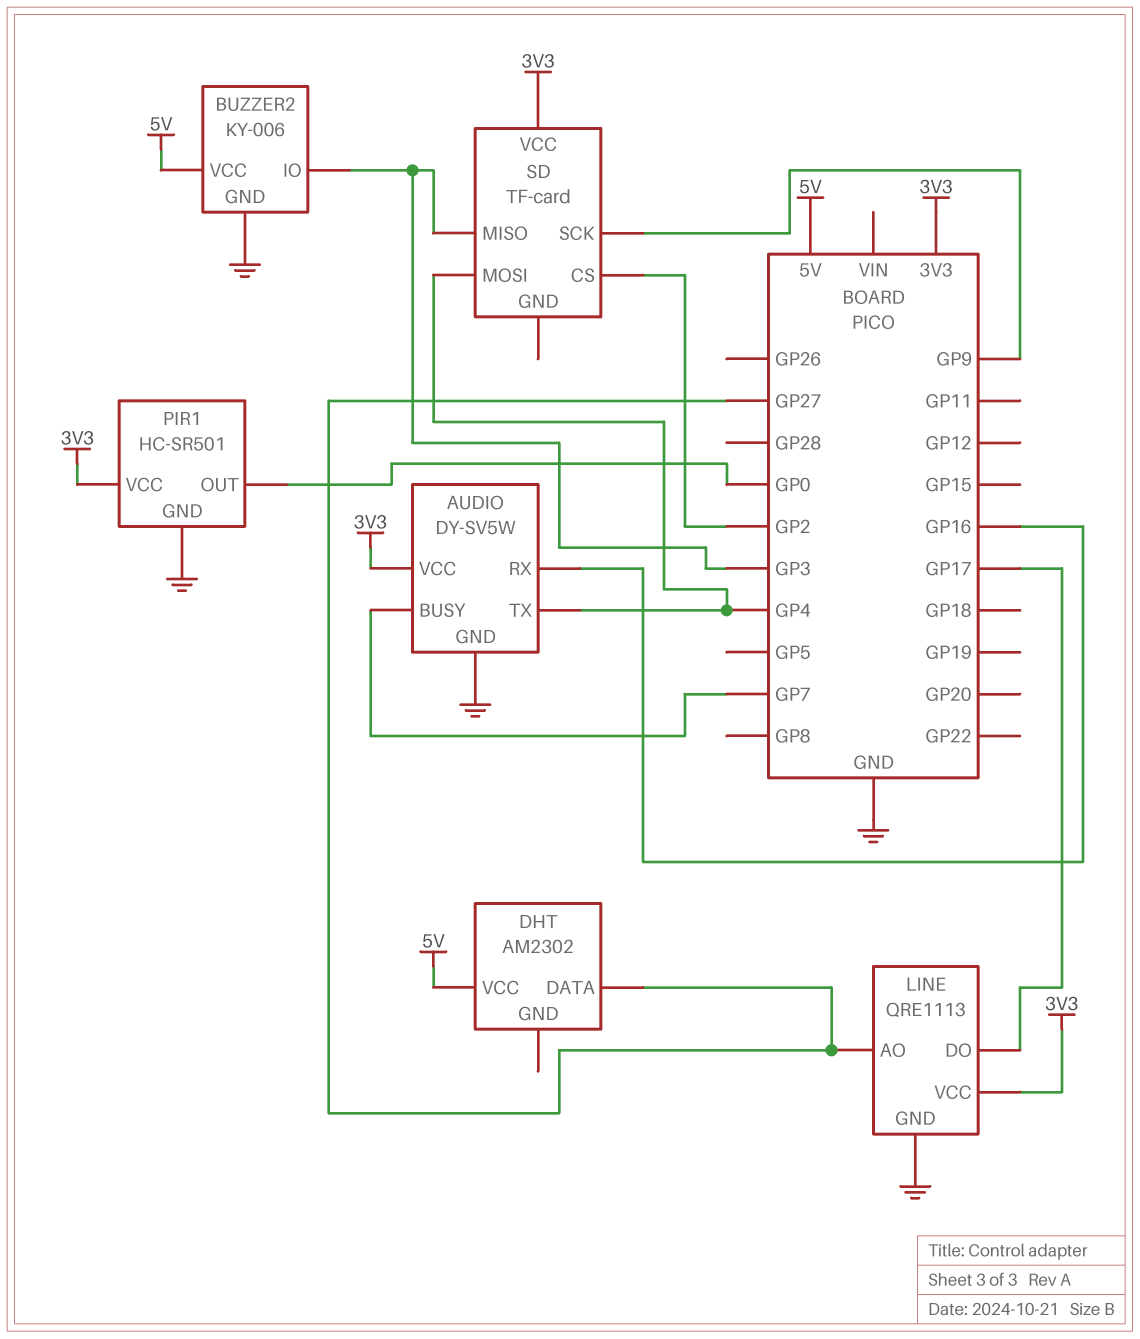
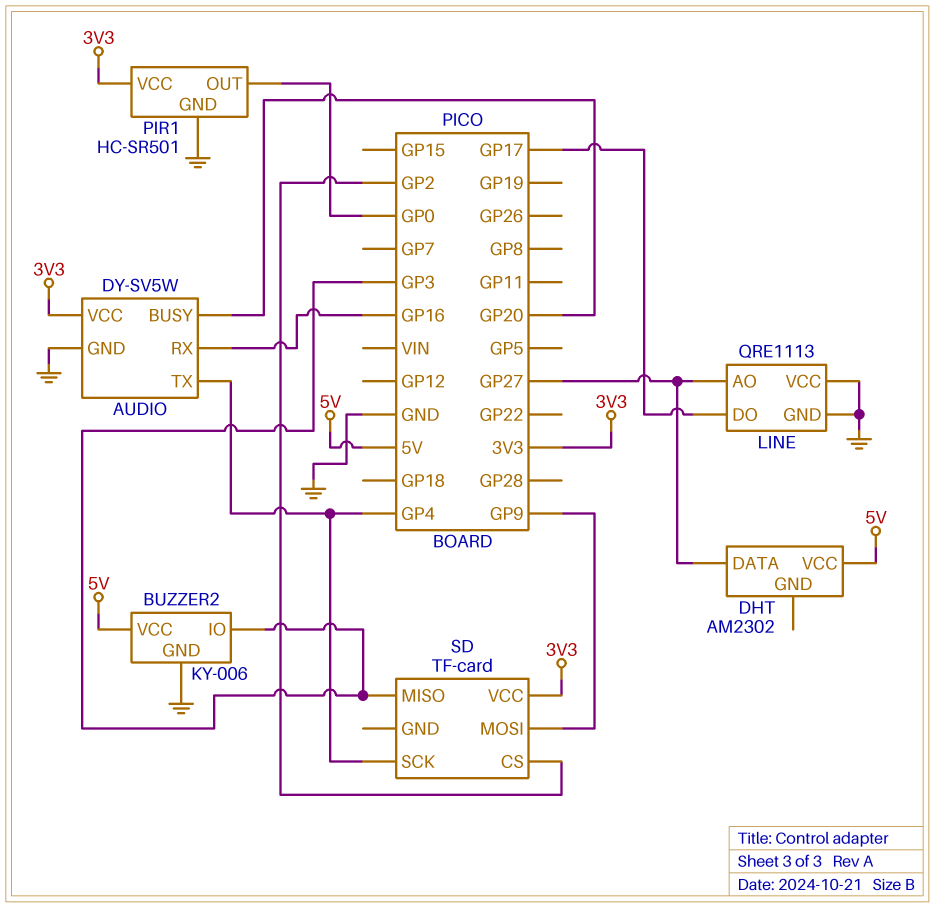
AUDIO pin BUSY: GP7 -> GP20
LINE pin VCC: 3V3 -> GND
SD pin MOSI: GP4 -> GP9
SD pin SCK: GP9 -> GP4

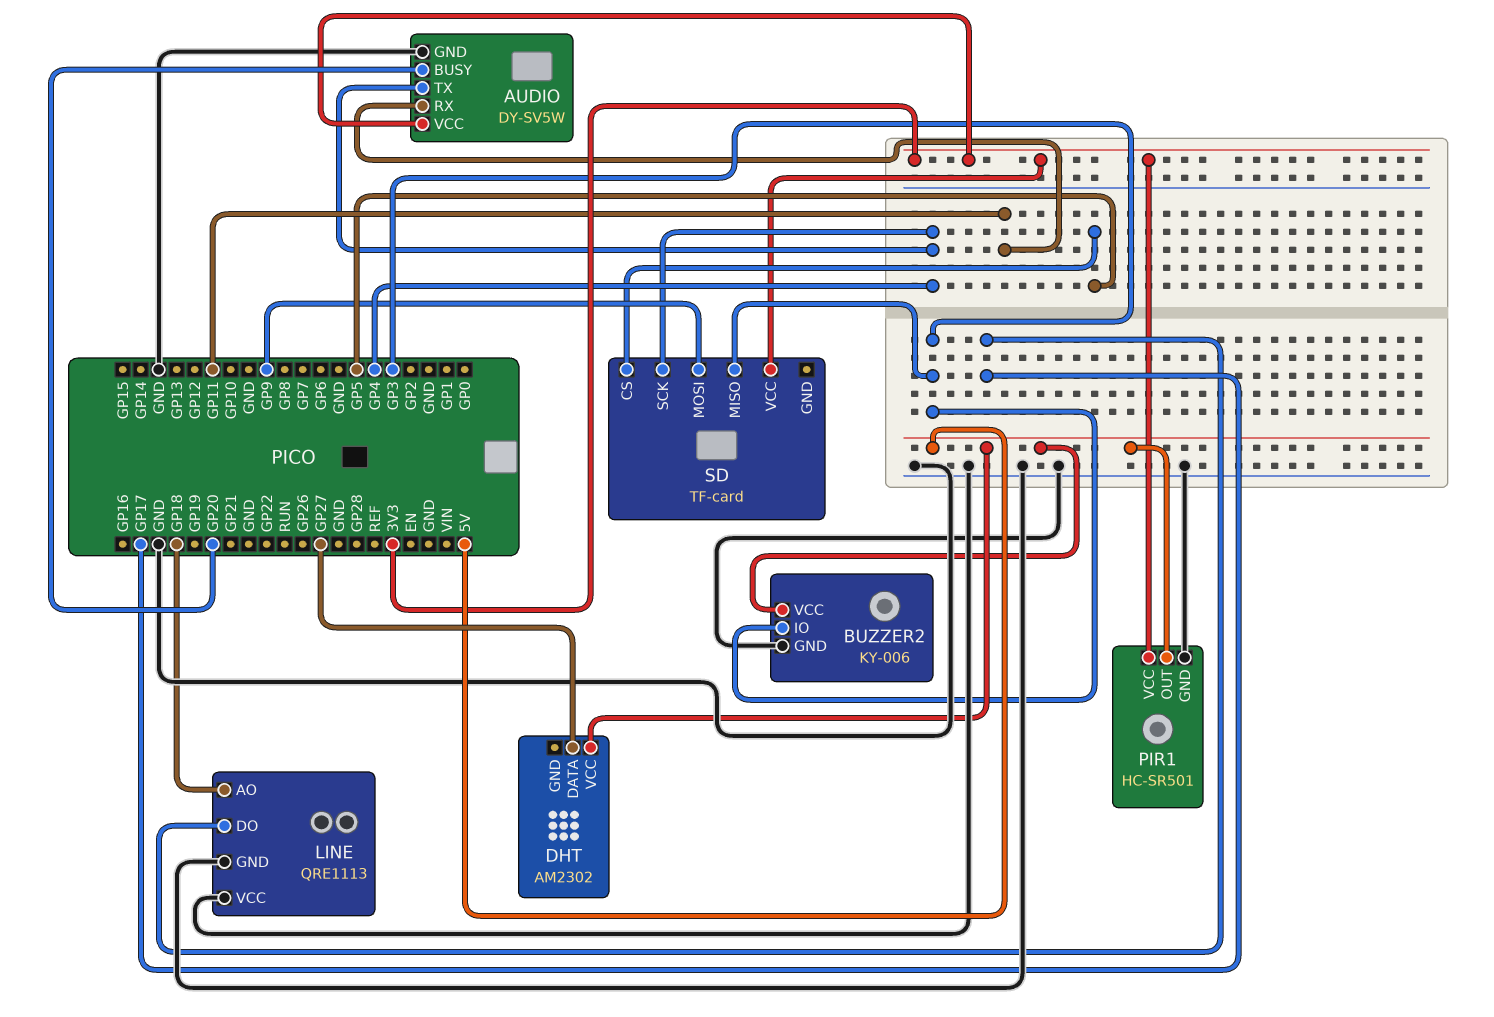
AUDIO pin RX: GP16 -> GP11
LINE pin AO: GP27 -> GP18
PIR1 pin OUT: GP0 -> 5V
SD pin CS: GP2 -> GP5

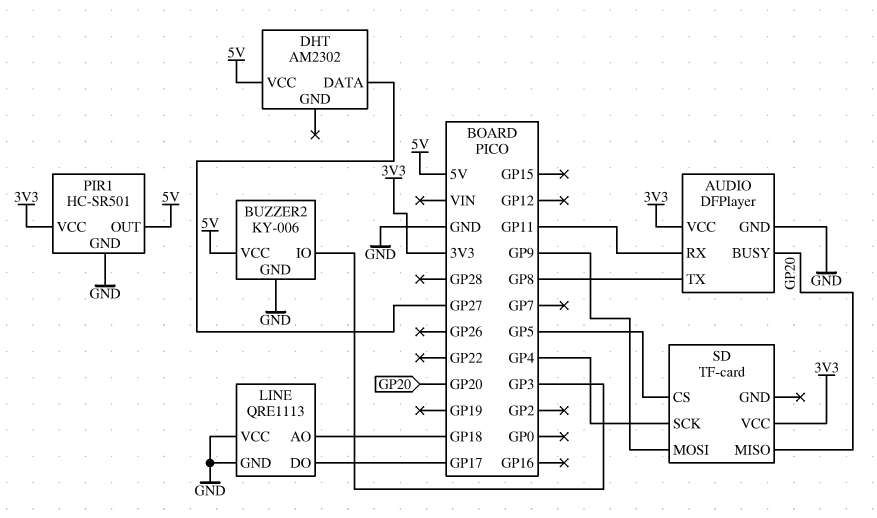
AUDIO: DY-SV5W -> DFPlayer
AUDIO pin TX: GP4 -> GP8
SD pin MISO: GP3 -> GP20

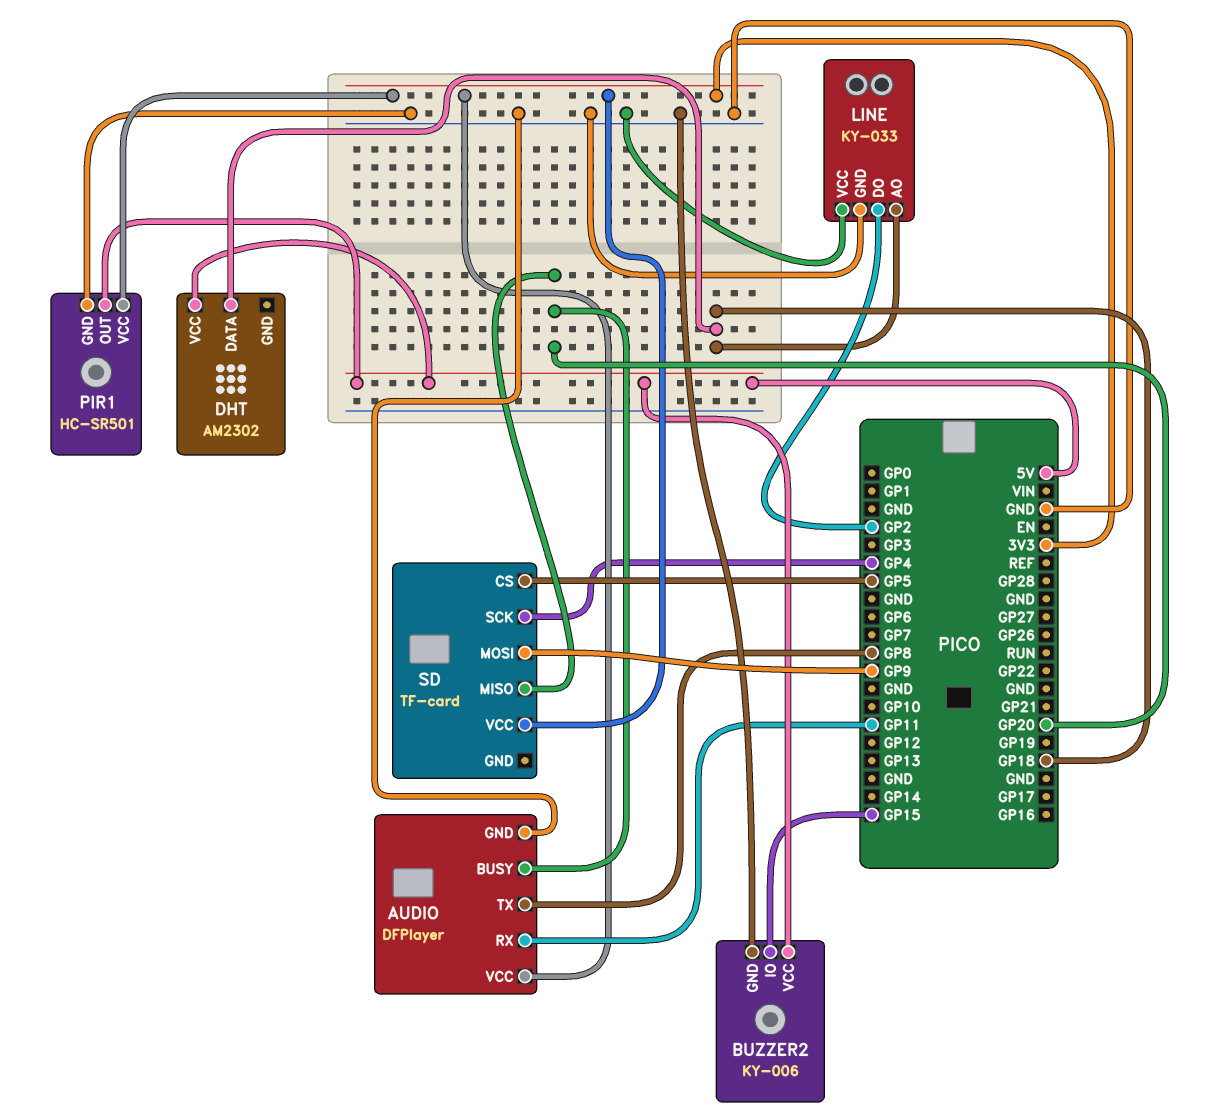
BUZZER2 pin IO: GP3 -> GP15
DHT pin DATA: GP27 -> GP18
LINE: QRE1113 -> KY-033
LINE pin DO: GP17 -> GP2

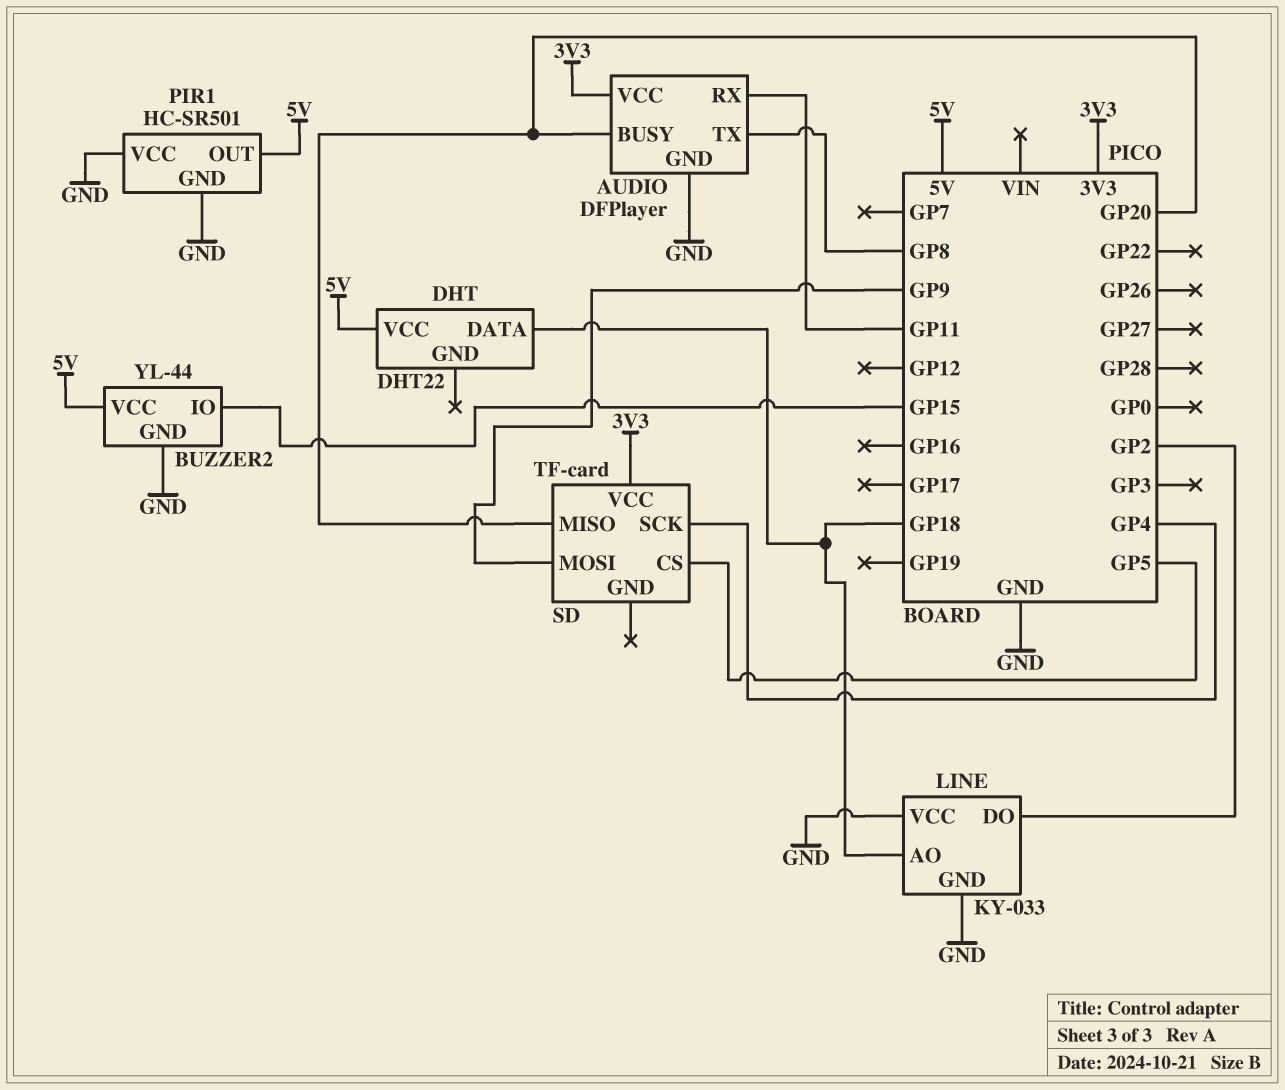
BUZZER2: KY-006 -> YL-44
DHT: AM2302 -> DHT22
PIR1 pin VCC: 3V3 -> GND

